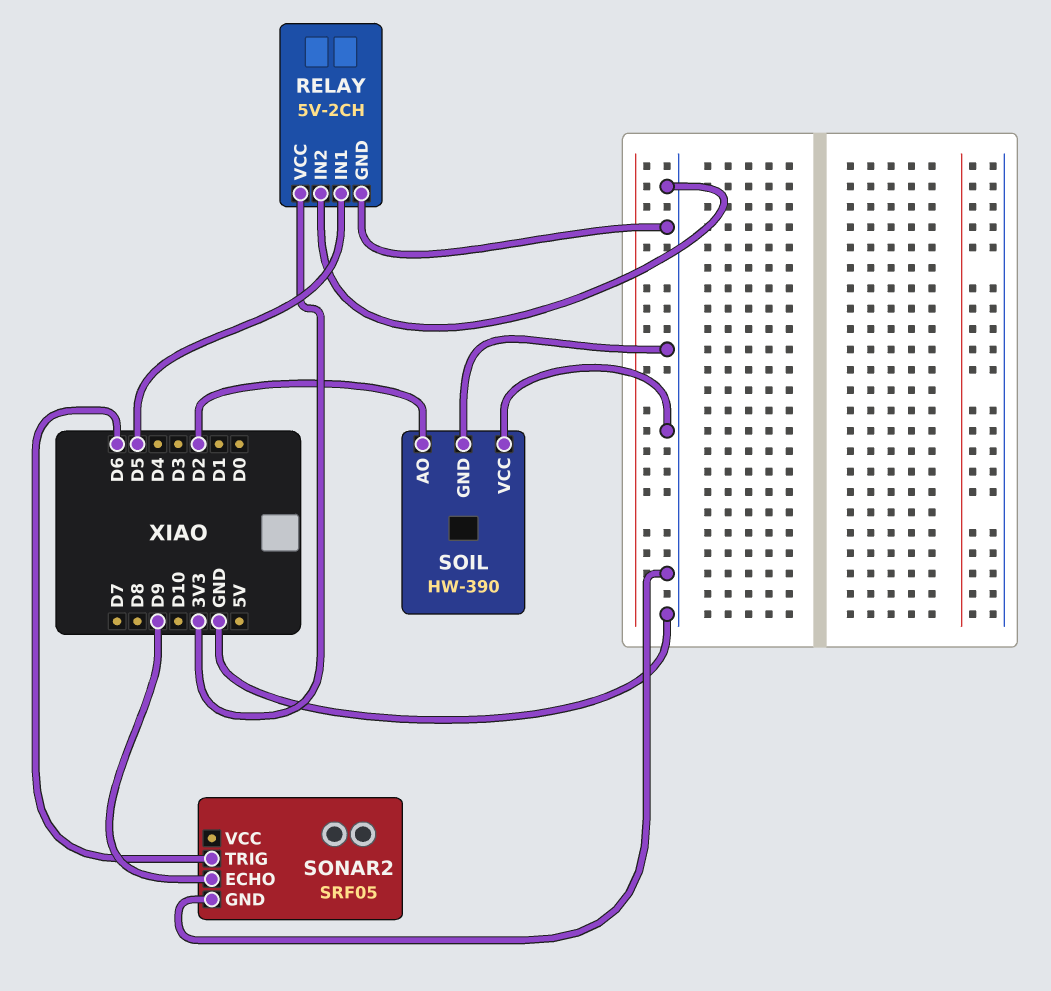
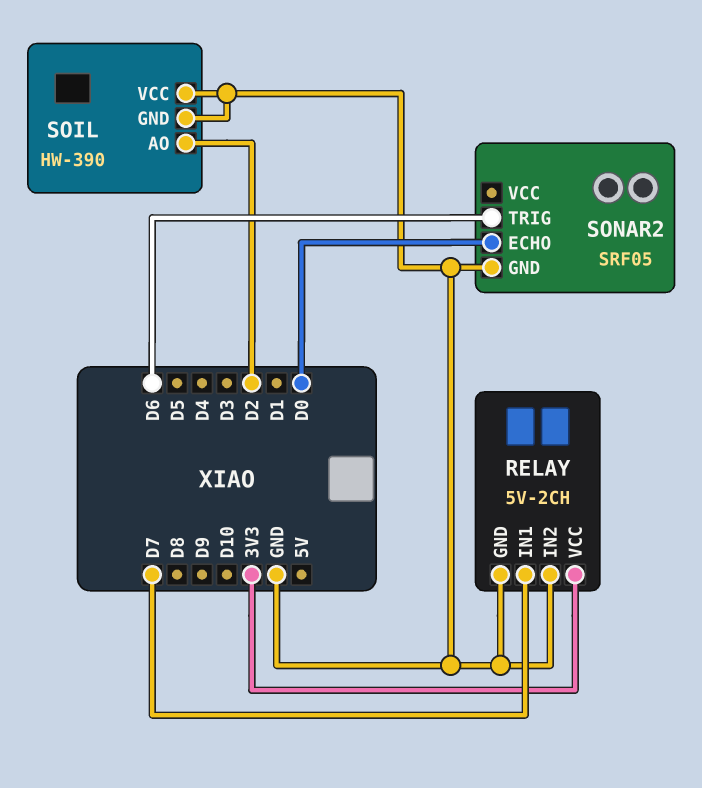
RELAY pin IN1: D5 -> D7
SONAR2 pin ECHO: D9 -> D0

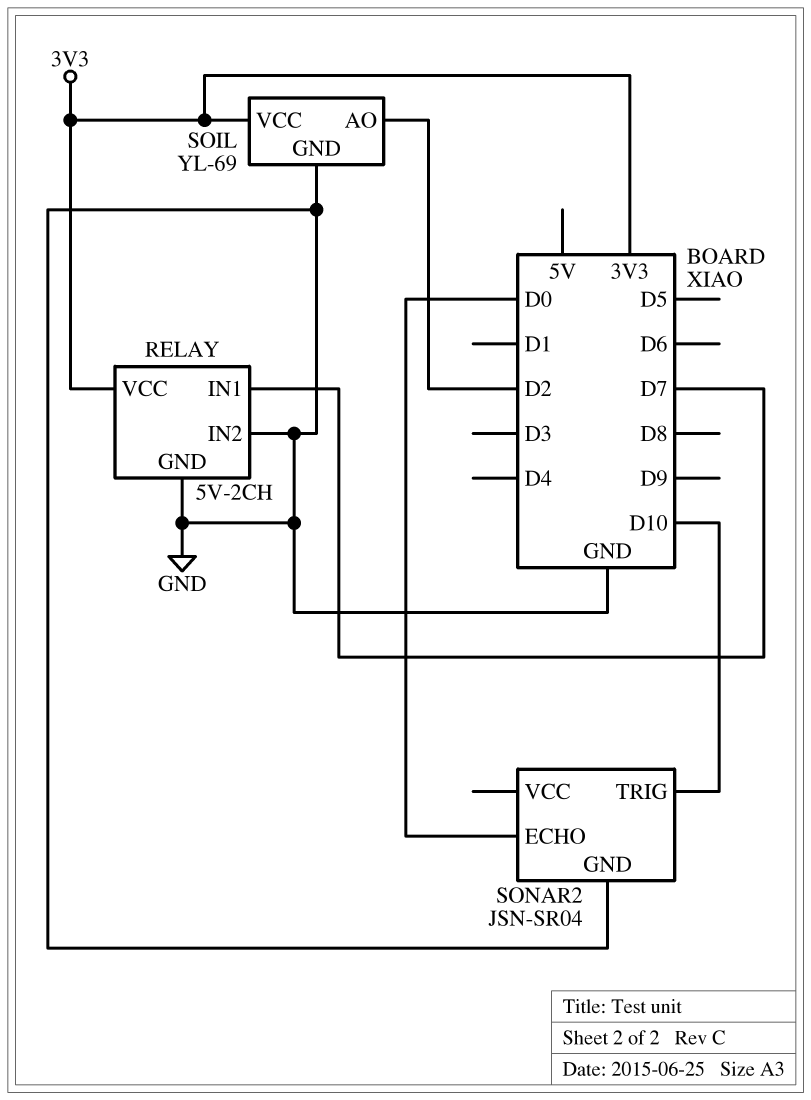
SOIL: HW-390 -> YL-69
SOIL pin VCC: GND -> 3V3
SONAR2: SRF05 -> JSN-SR04
SONAR2 pin TRIG: D6 -> D10

